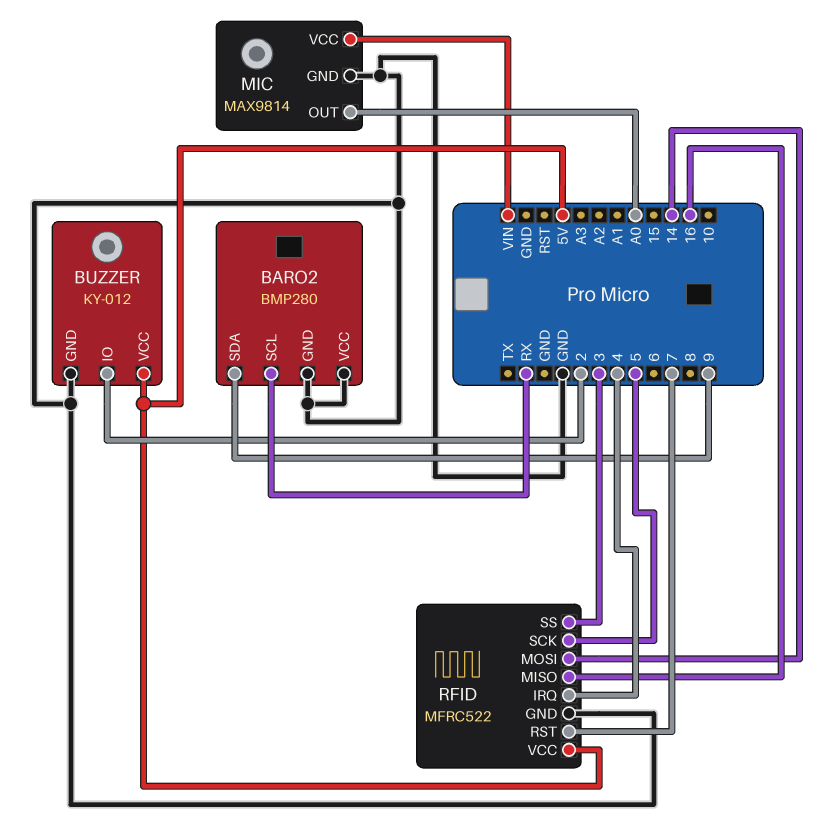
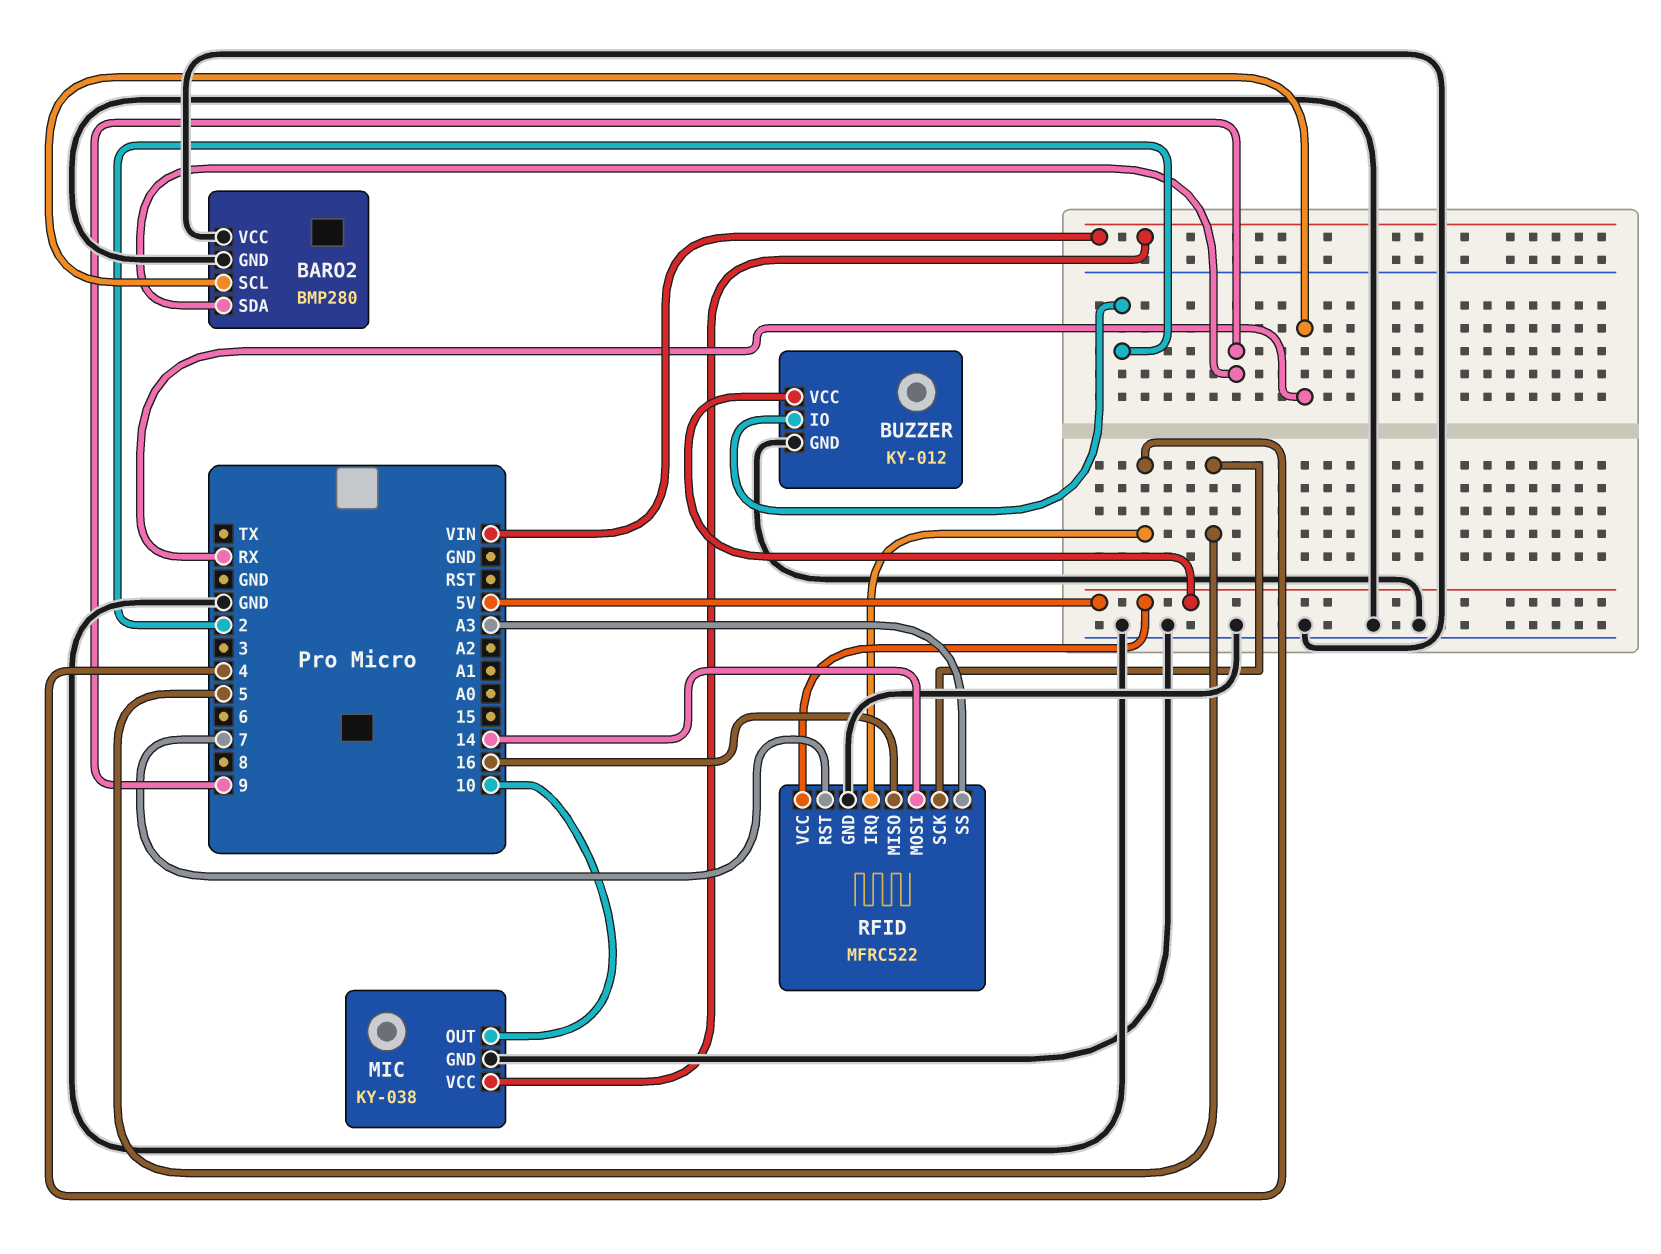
MIC: MAX9814 -> KY-038
MIC pin OUT: A0 -> 10
RFID pin SS: 3 -> A3

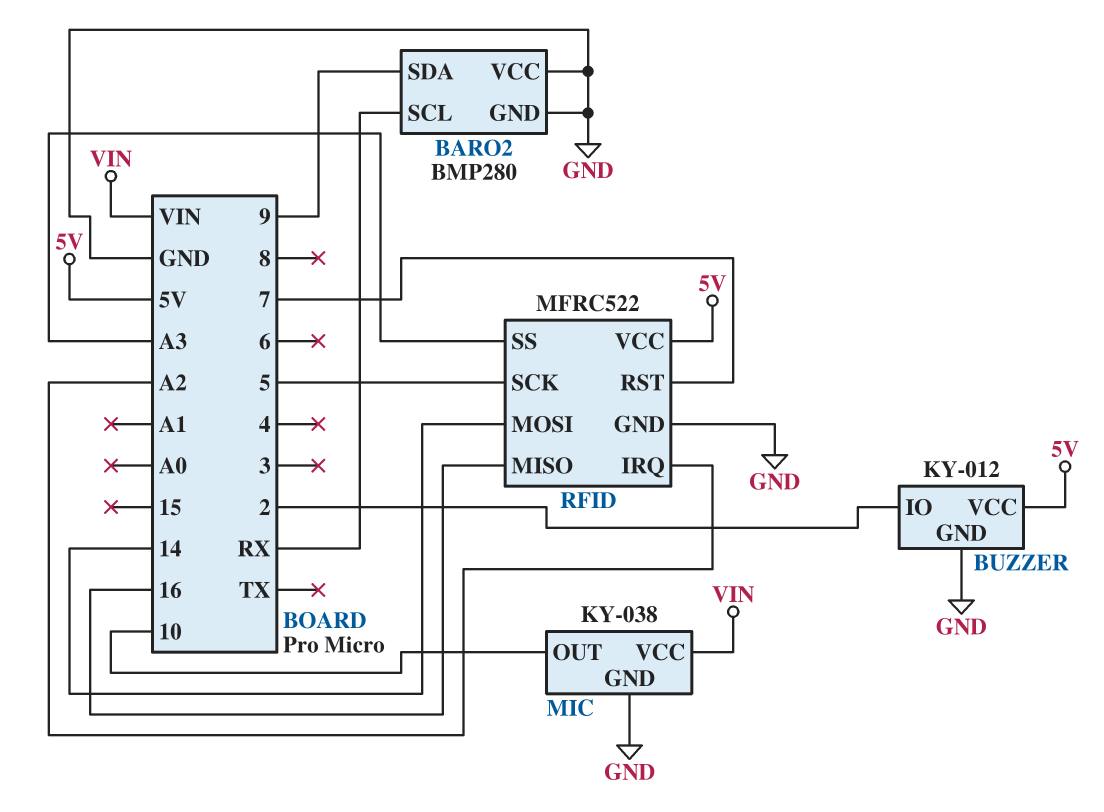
RFID pin IRQ: 4 -> A2

